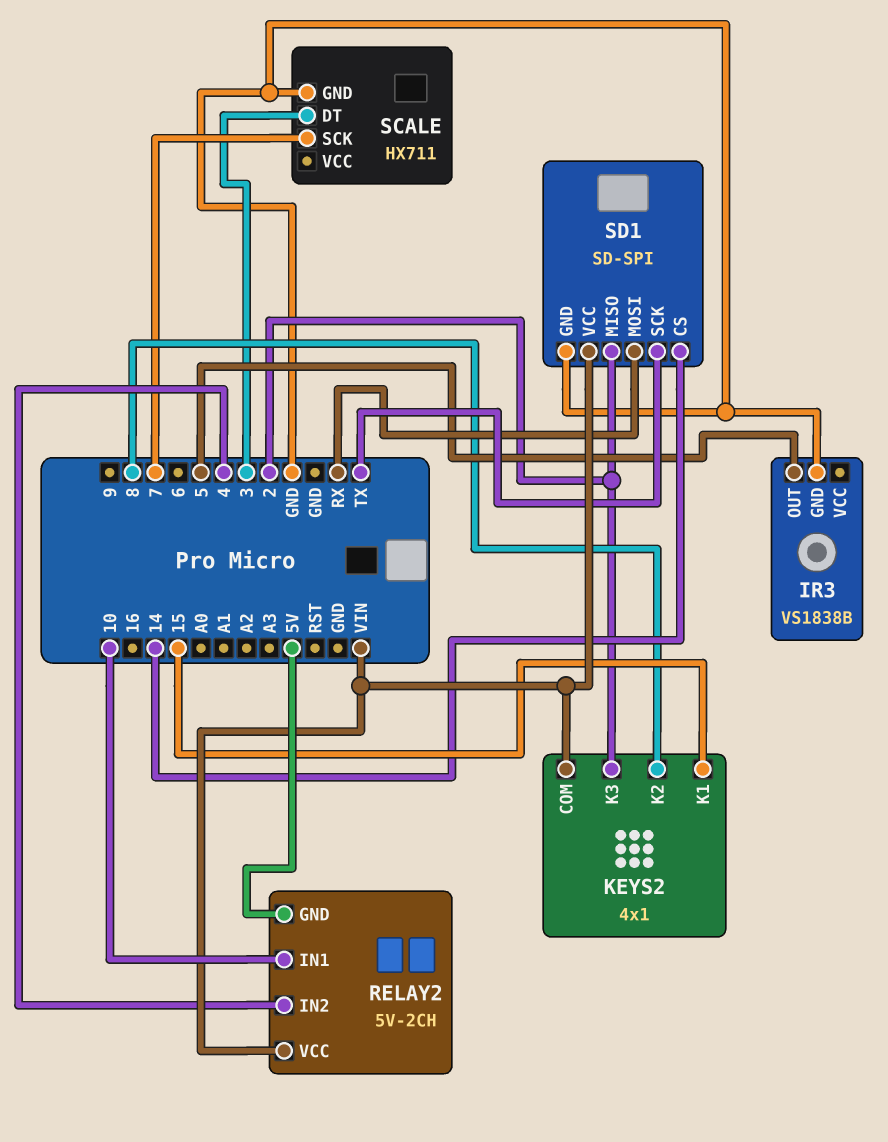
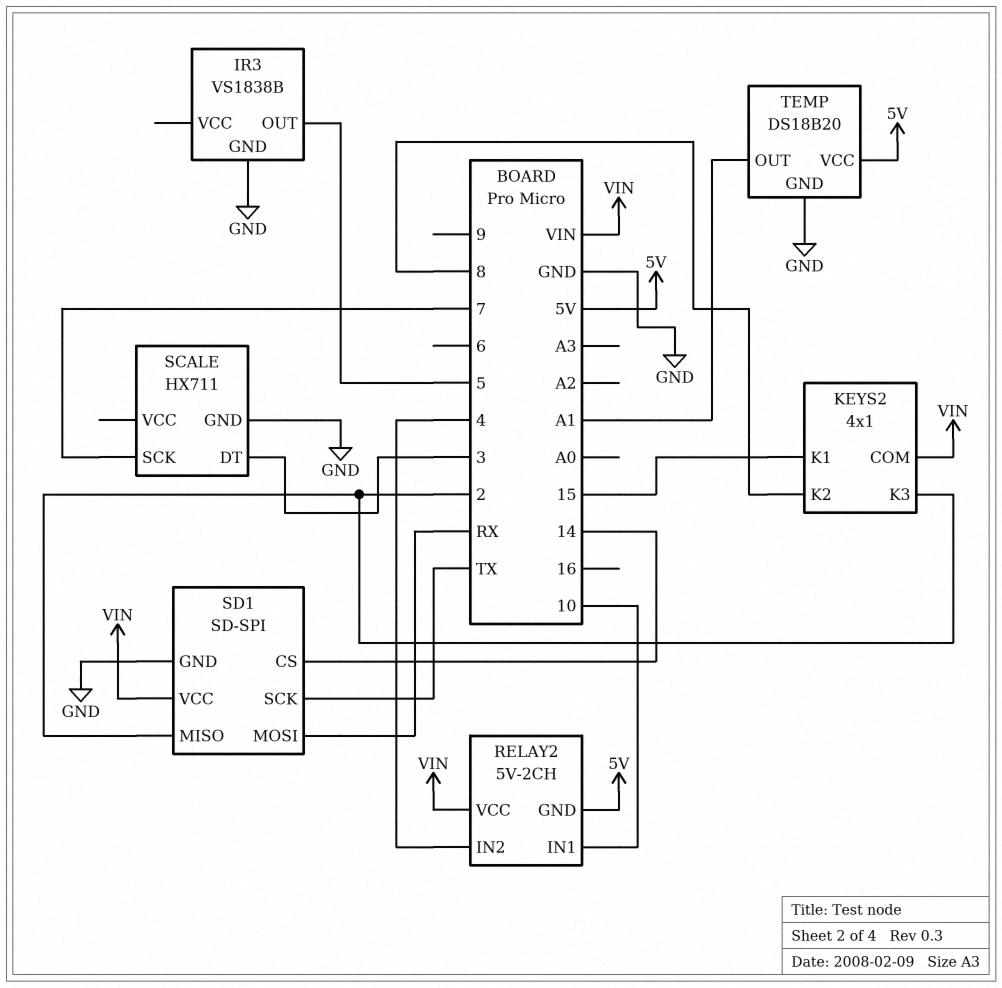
TEMP: none -> DS18B20
TEMP pin GND: none -> GND
TEMP pin OUT: none -> A1
TEMP pin VCC: none -> 5V

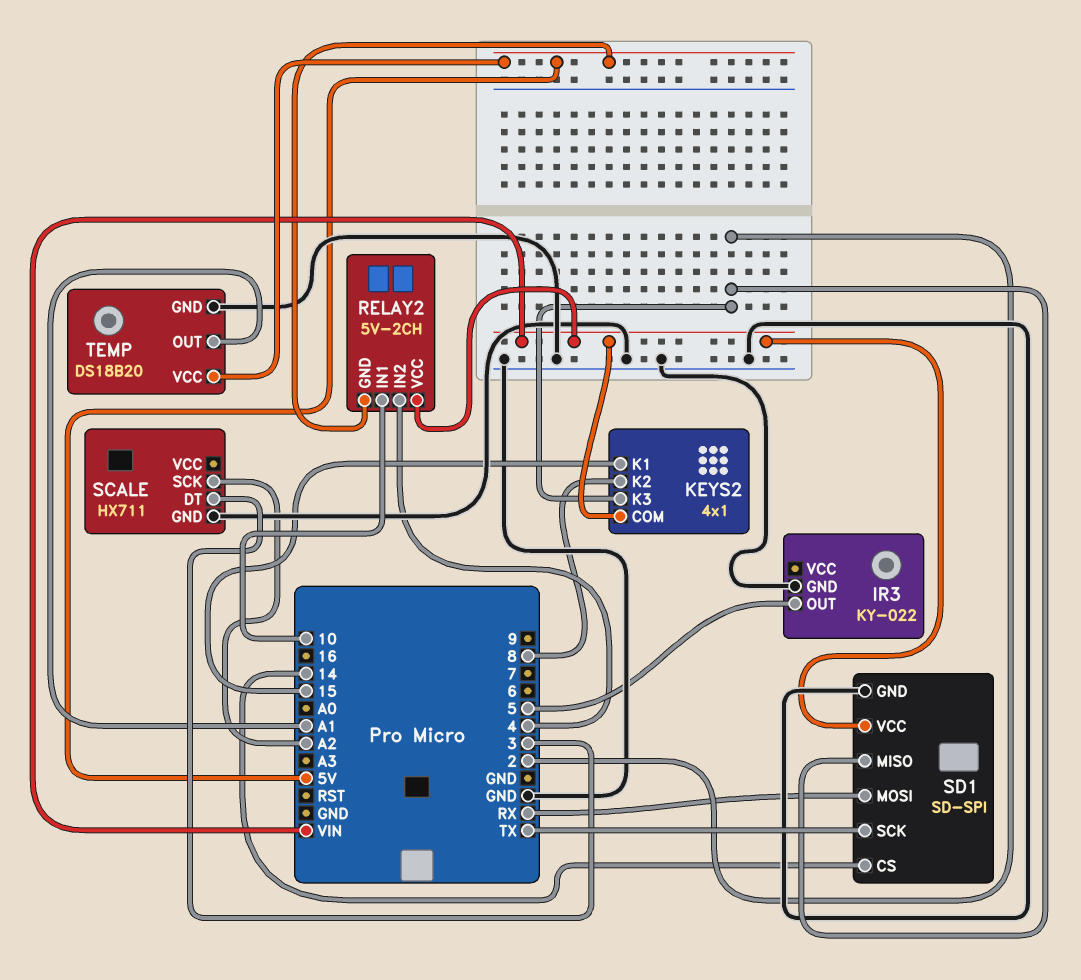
IR3: VS1838B -> KY-022
SCALE pin SCK: 7 -> A2

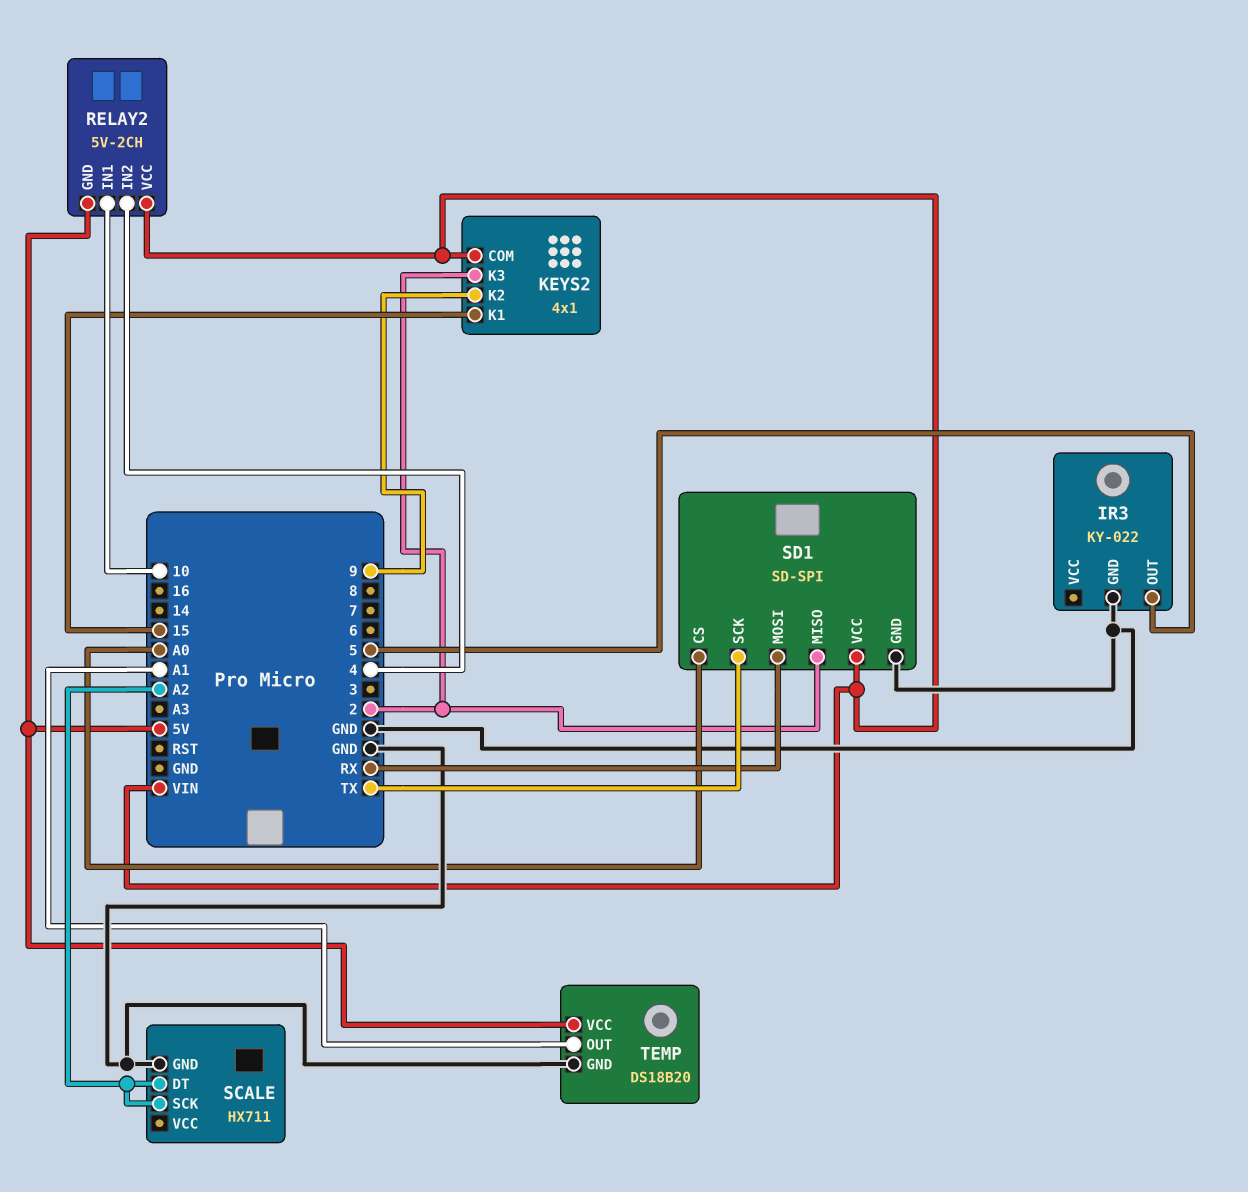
KEYS2 pin K2: 8 -> 9
SCALE pin DT: 3 -> A2
SD1 pin CS: 14 -> A0

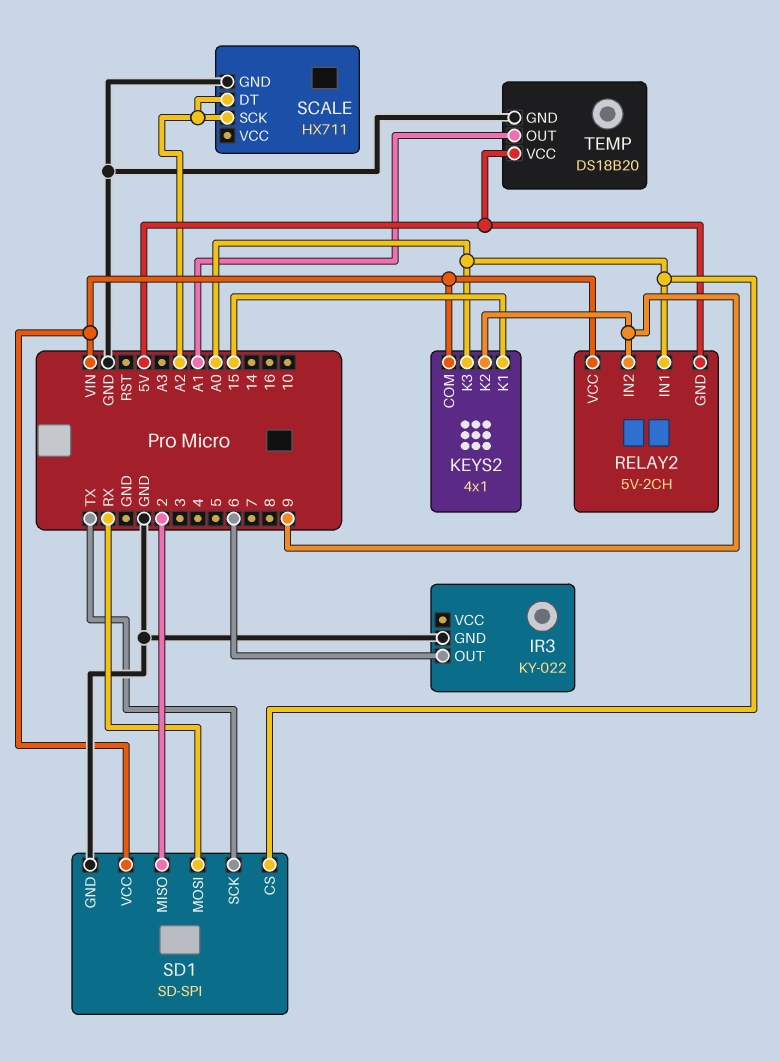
IR3 pin OUT: 5 -> 6
KEYS2 pin K3: 2 -> A0
RELAY2 pin IN1: 10 -> A0
RELAY2 pin IN2: 4 -> 9

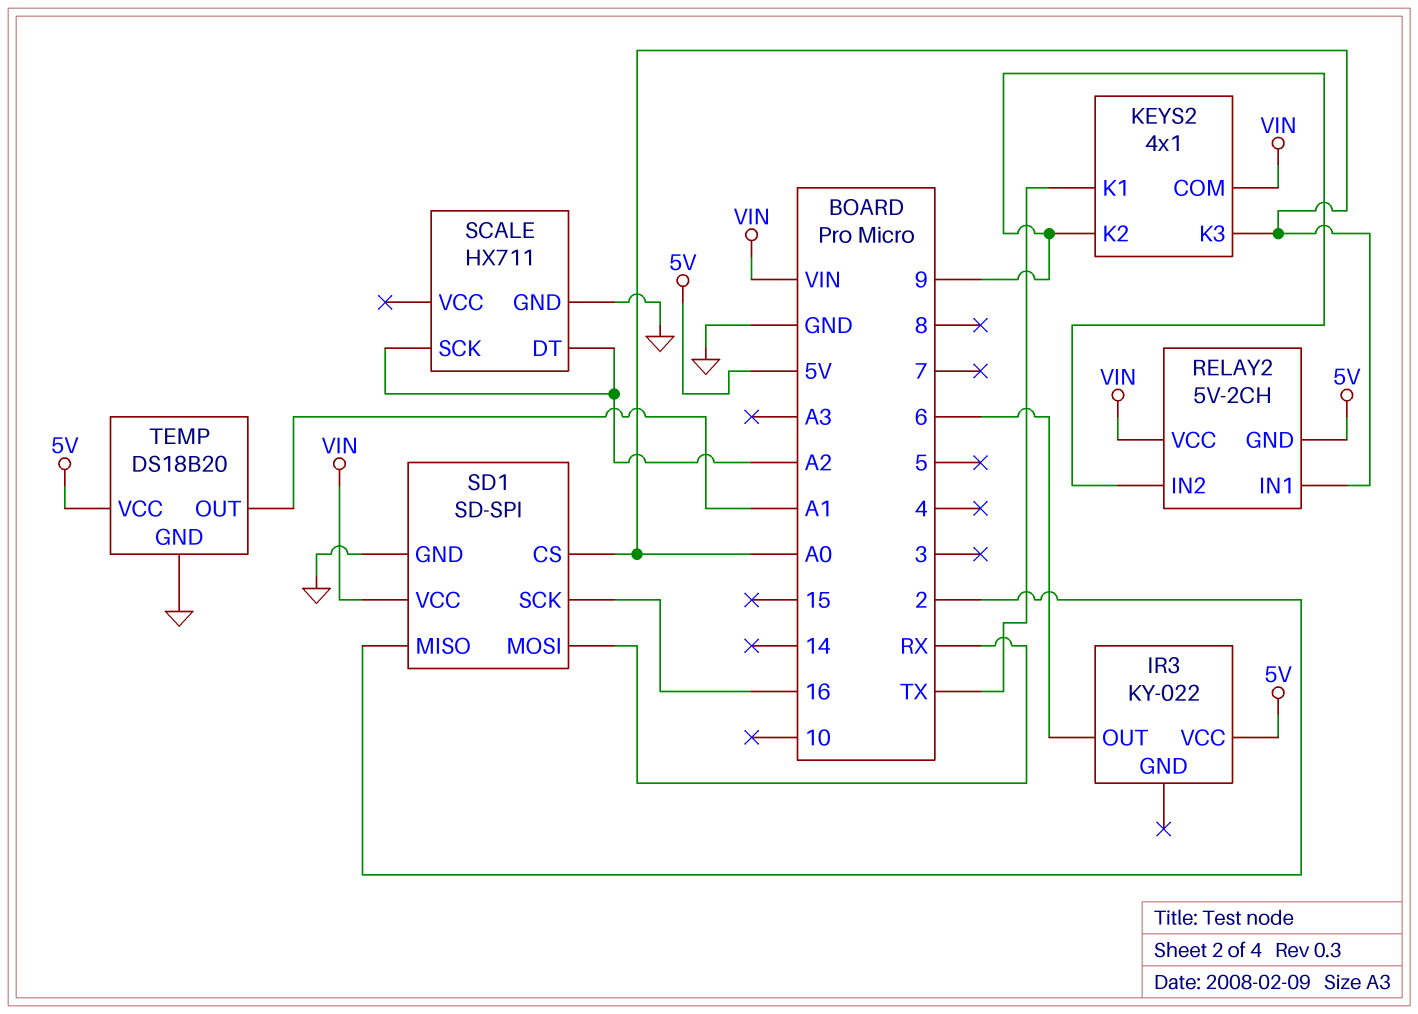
IR3 pin GND: GND -> none
IR3 pin VCC: none -> 5V
KEYS2 pin K1: 15 -> TX
SD1 pin SCK: TX -> 16

